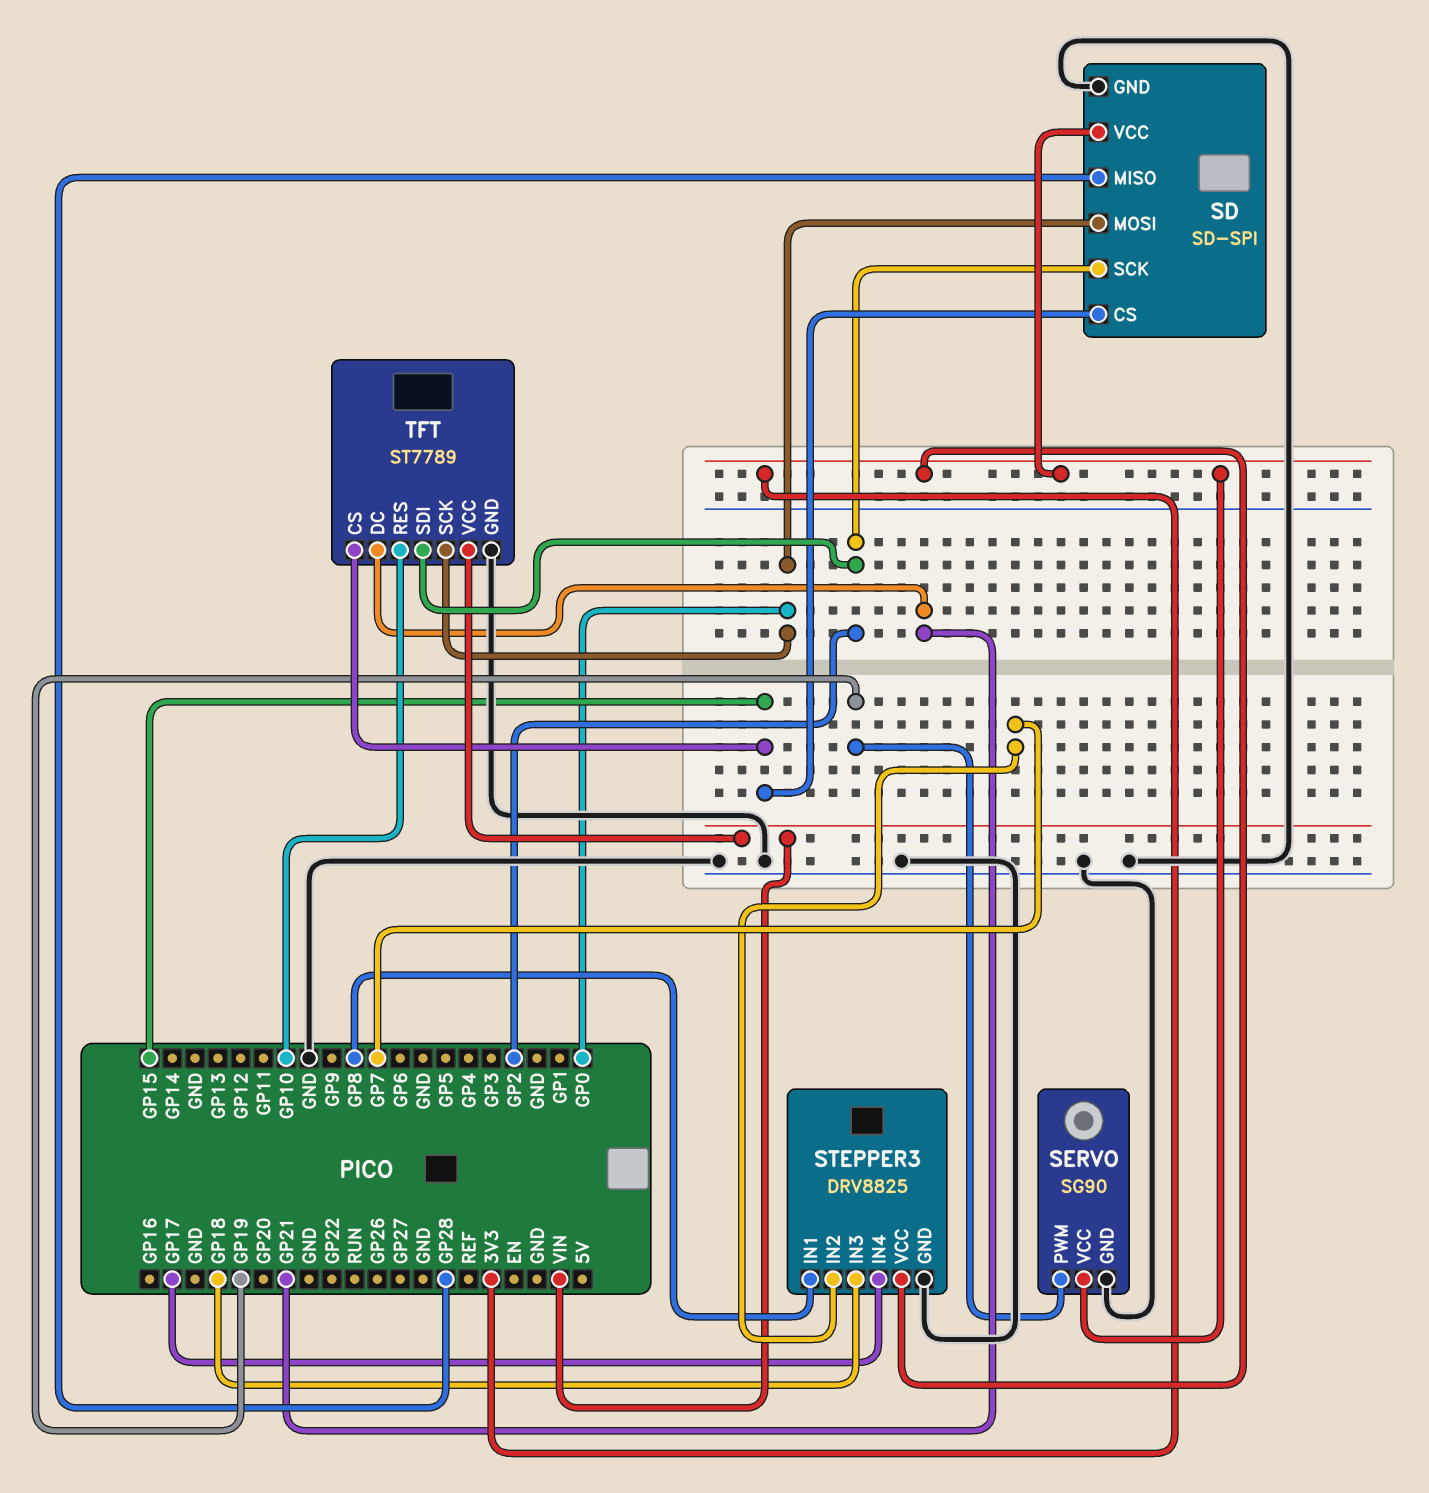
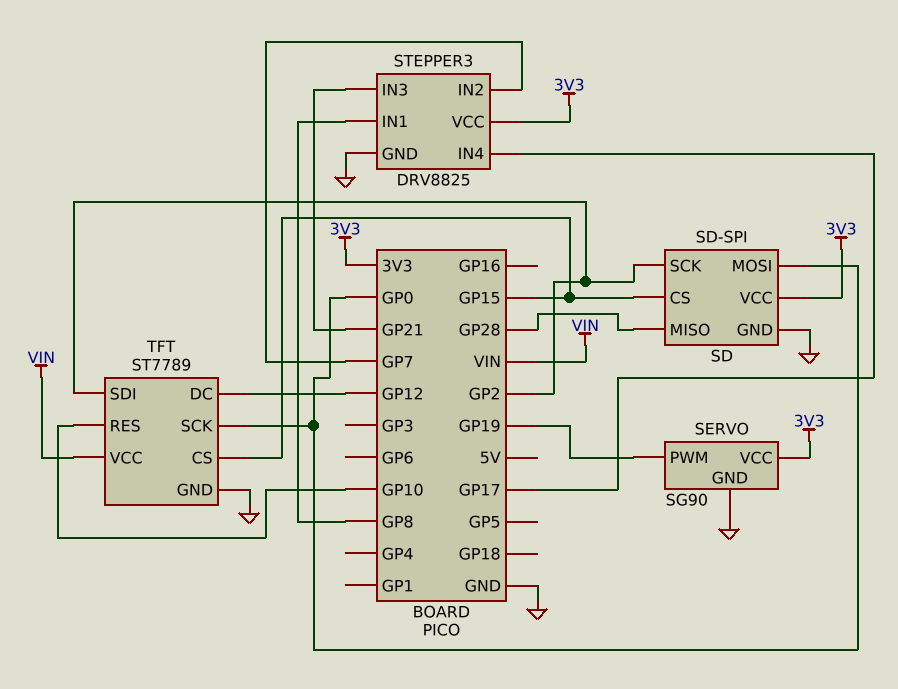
STEPPER3 pin IN3: GP18 -> GP21
TFT pin DC: GP21 -> GP12

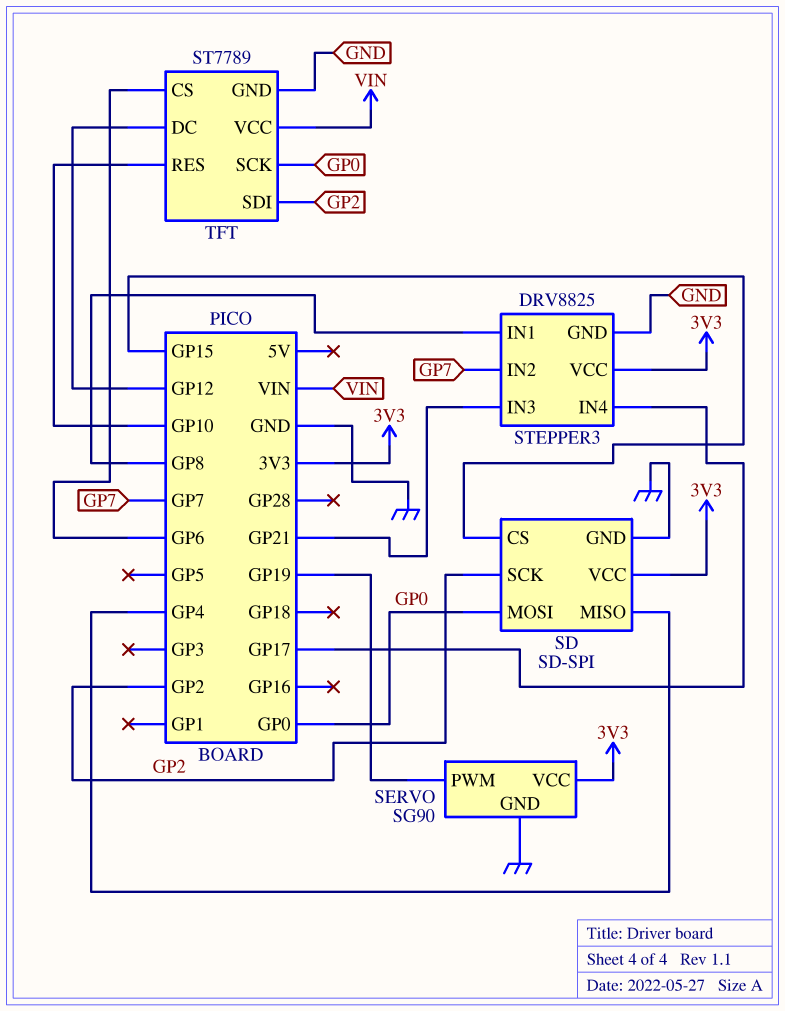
SD pin MISO: GP28 -> GP4
TFT pin CS: GP15 -> GP6

